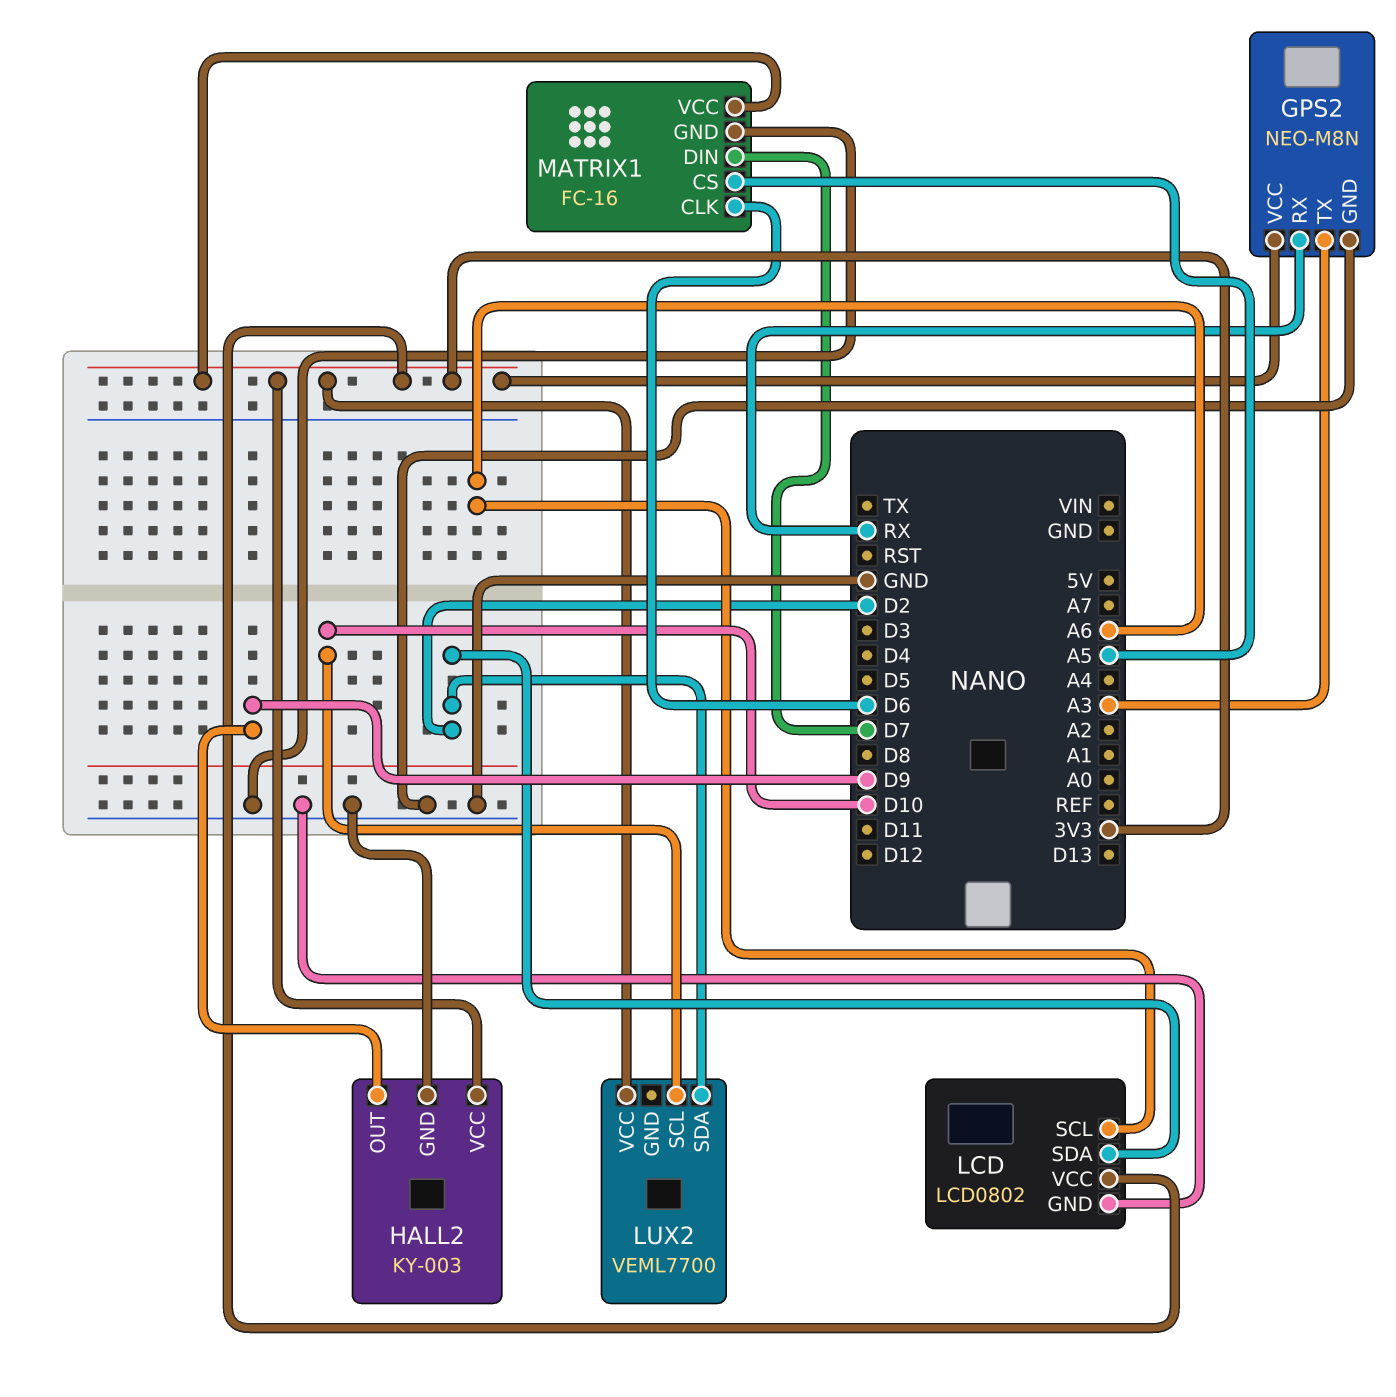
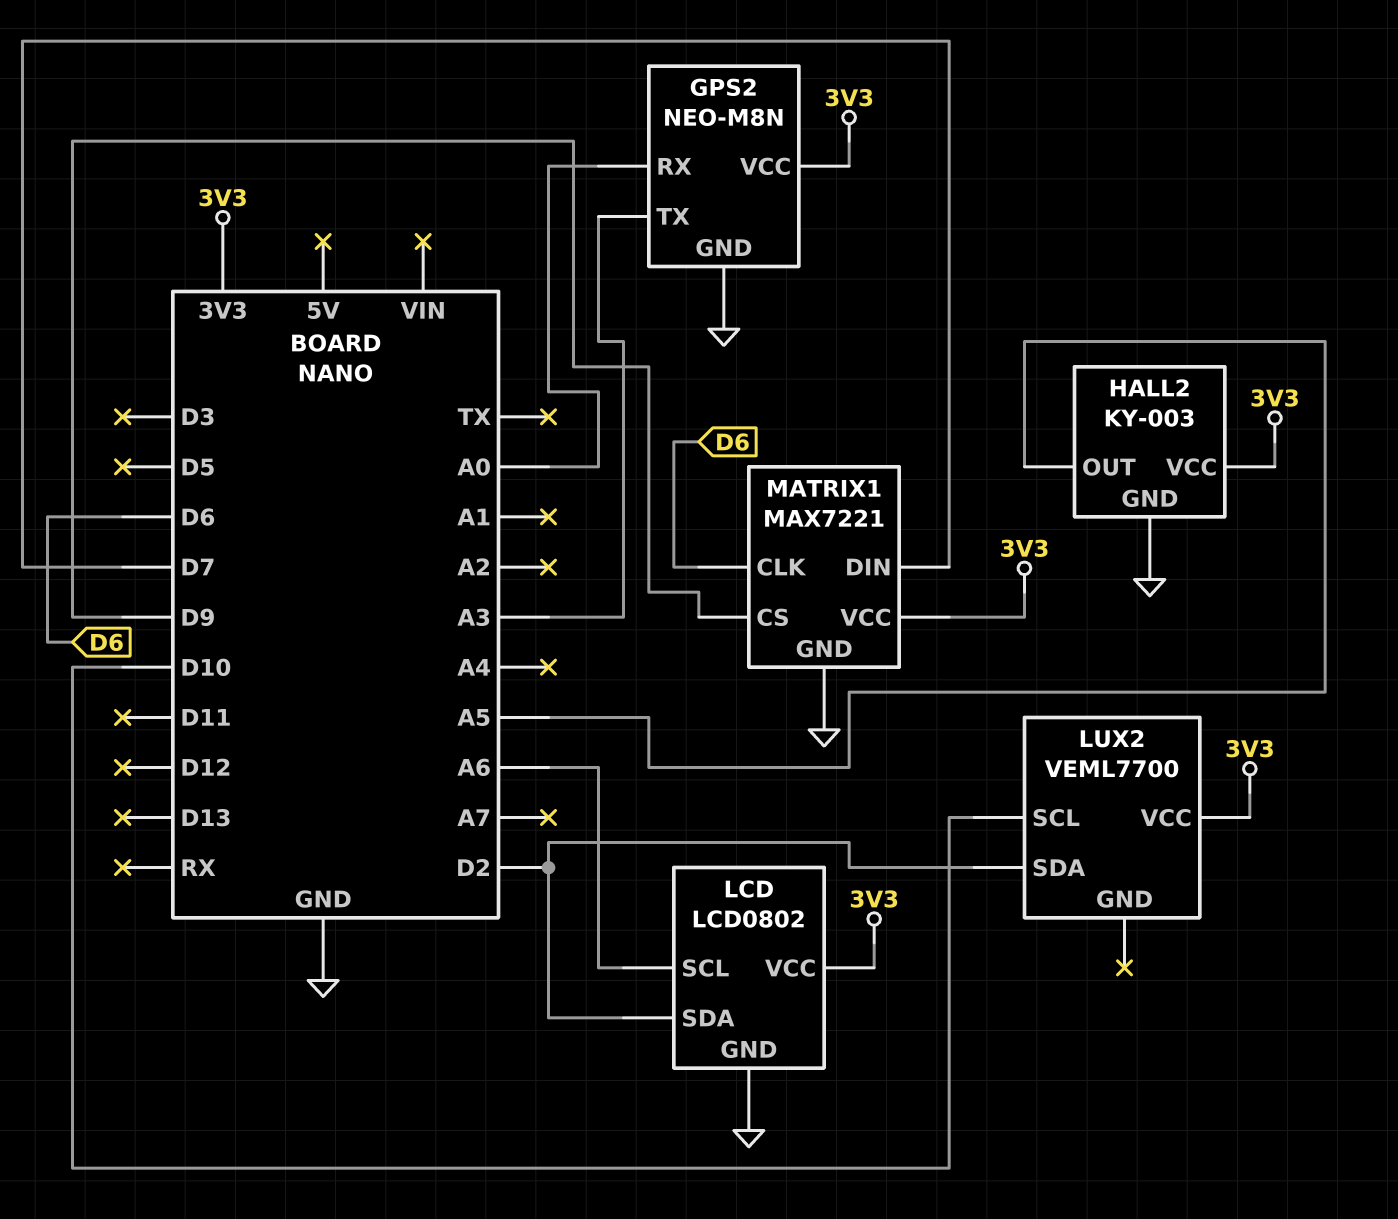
GPS2 pin RX: RX -> A0
HALL2 pin OUT: D9 -> A5
MATRIX1: FC-16 -> MAX7221
MATRIX1 pin CS: A5 -> D9

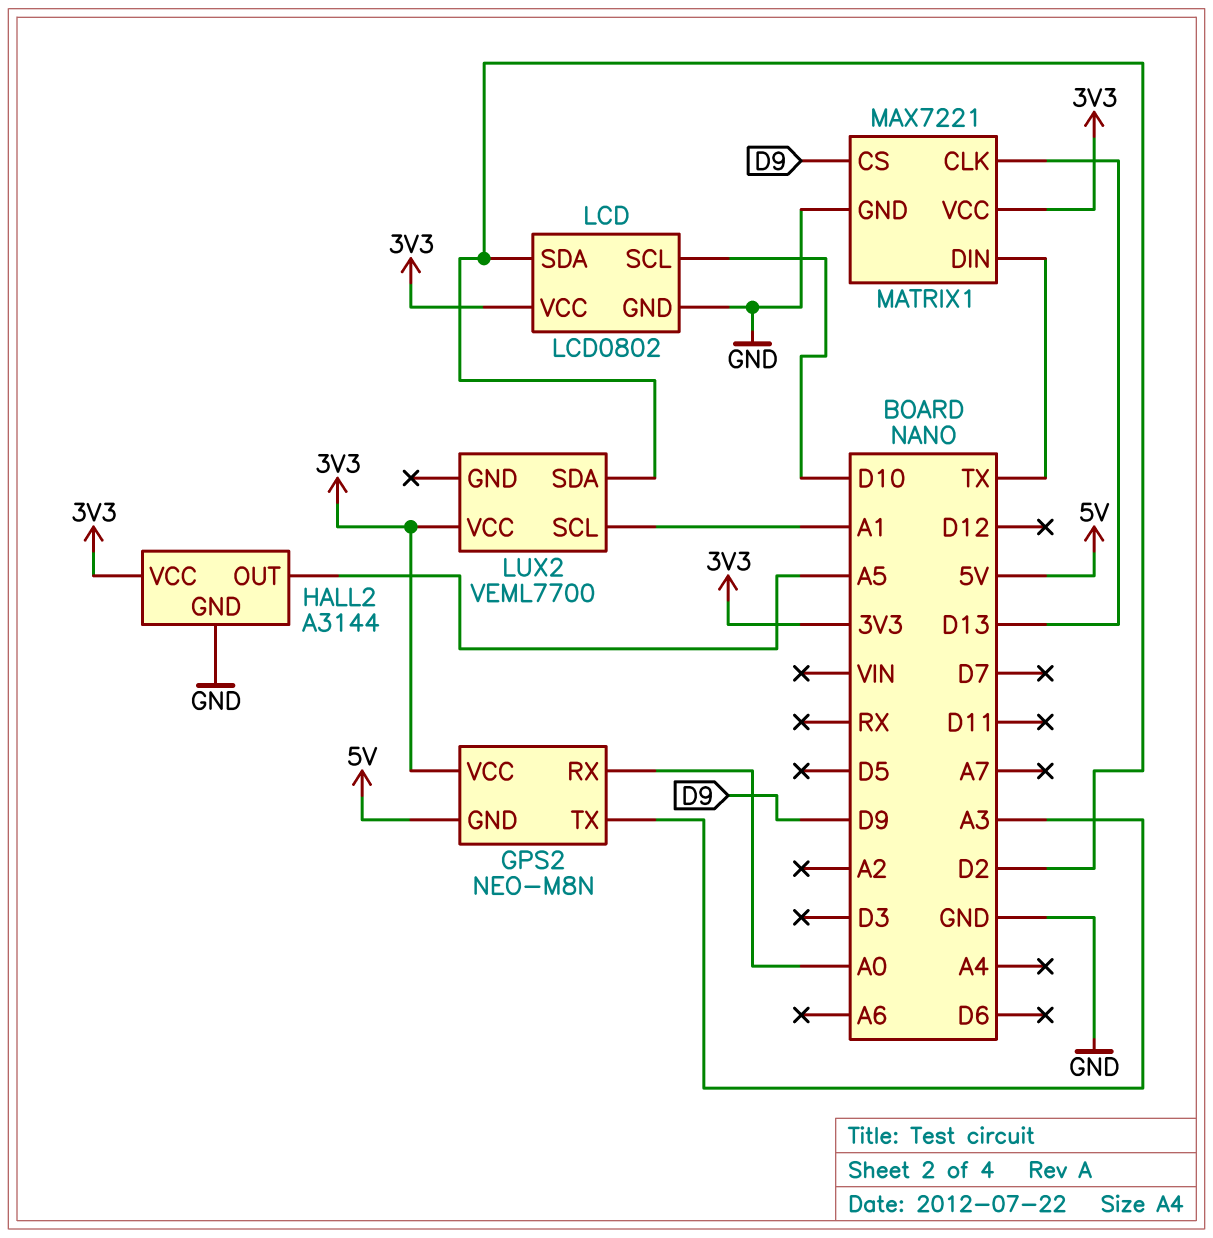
GPS2 pin GND: GND -> 5V
HALL2: KY-003 -> A3144
LCD pin SCL: A6 -> D10
LUX2 pin SCL: D10 -> A1
MATRIX1 pin CLK: D6 -> D13
MATRIX1 pin DIN: D7 -> TX

